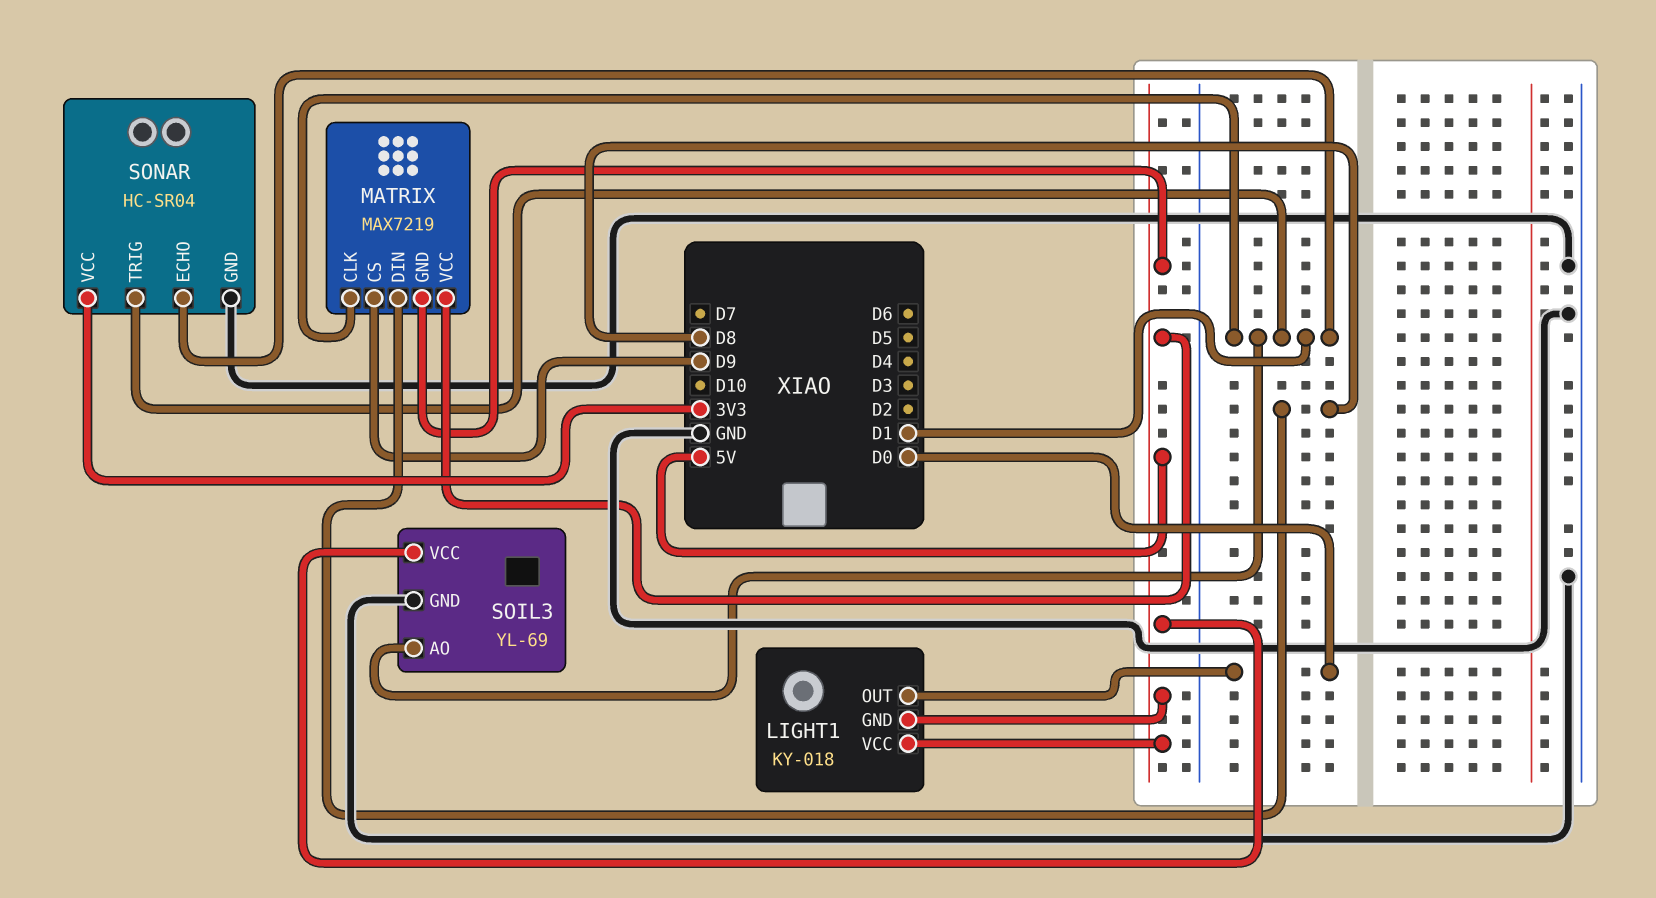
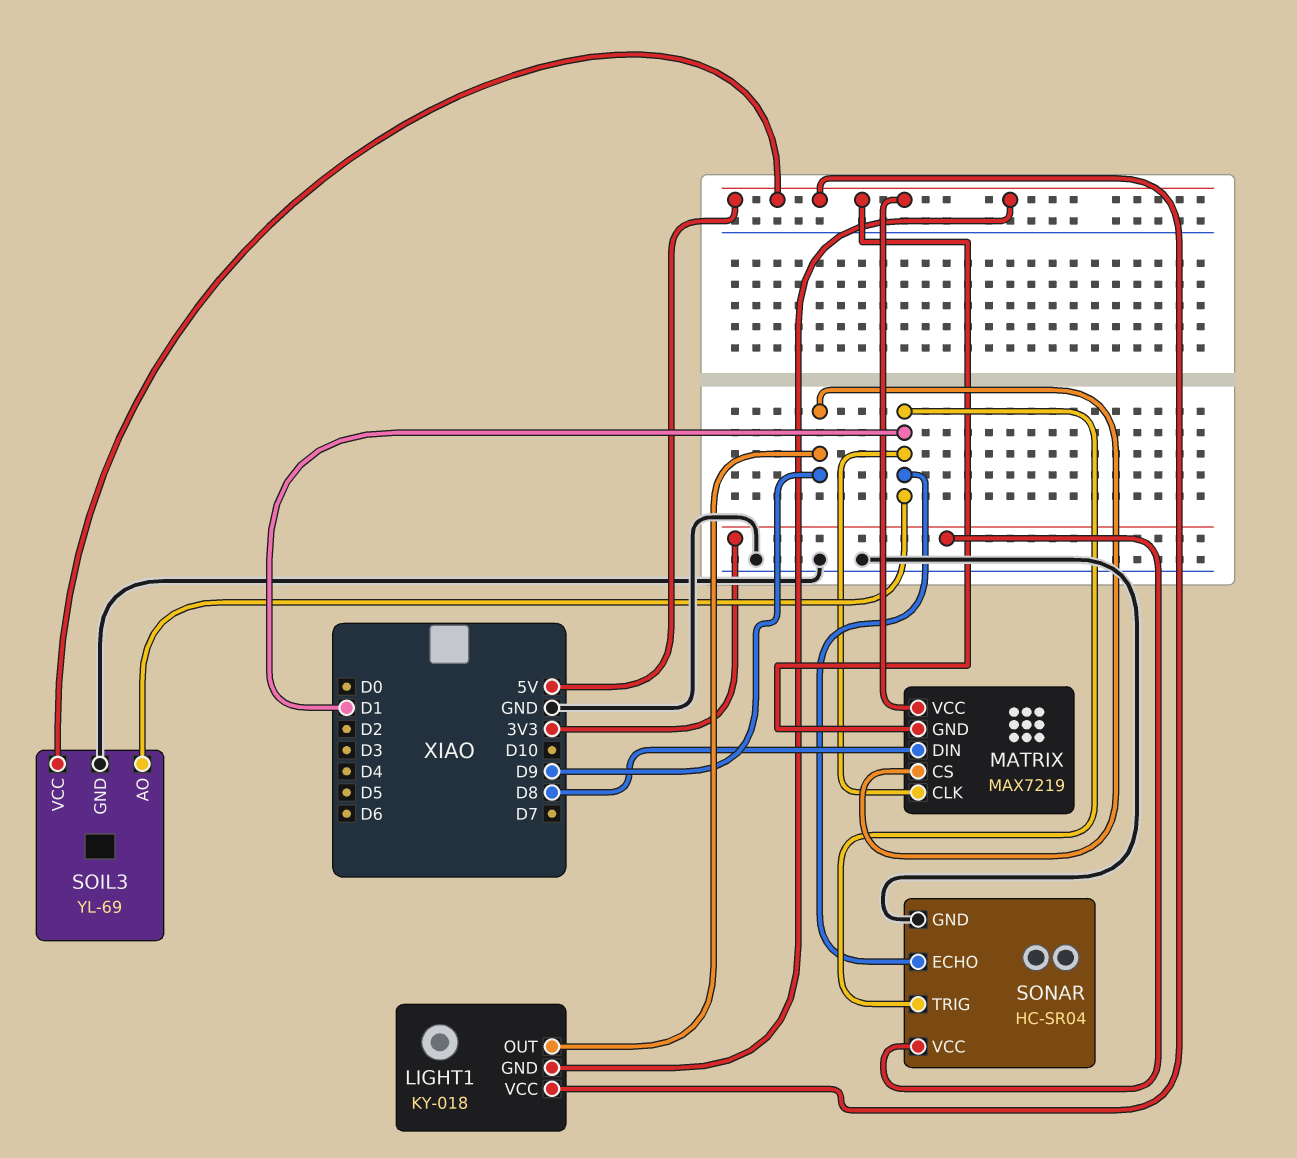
LIGHT1 pin OUT: D0 -> D9

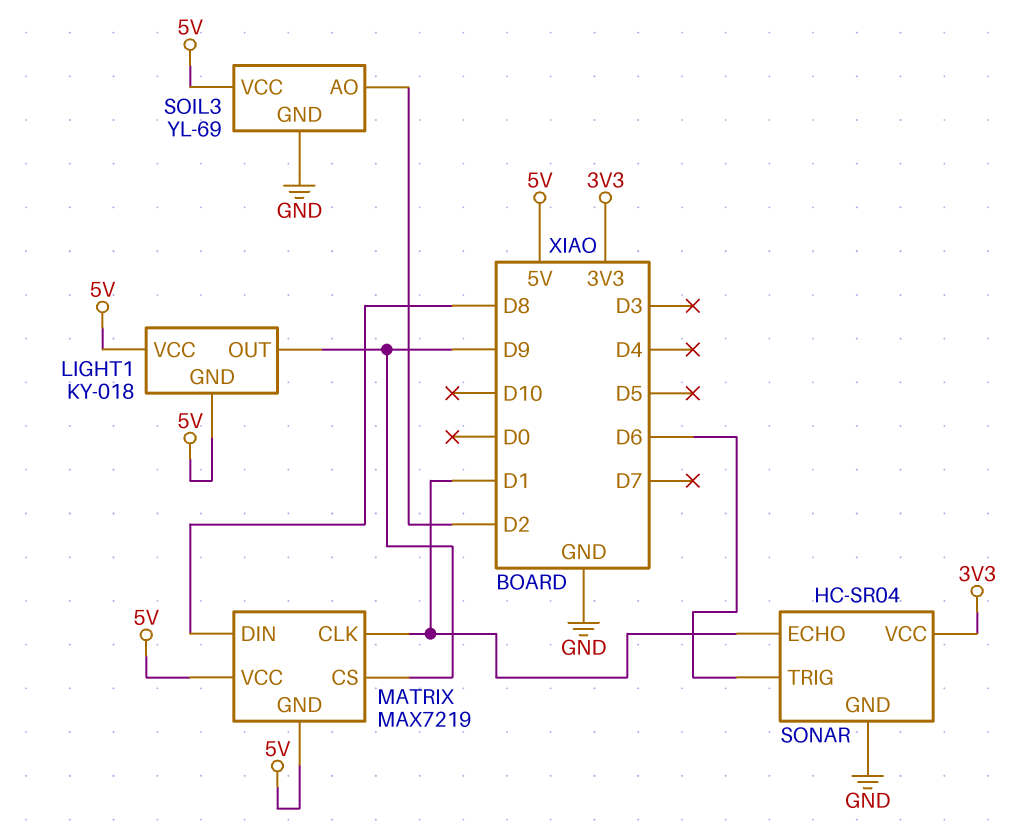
SOIL3 pin AO: D1 -> D2
SONAR pin TRIG: D1 -> D6

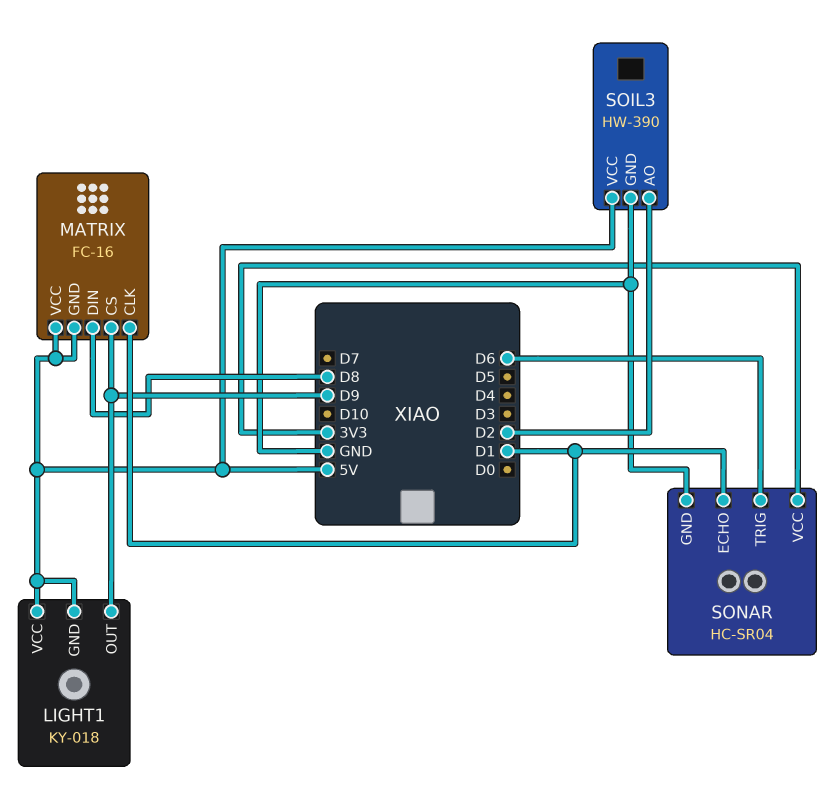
MATRIX: MAX7219 -> FC-16
SOIL3: YL-69 -> HW-390

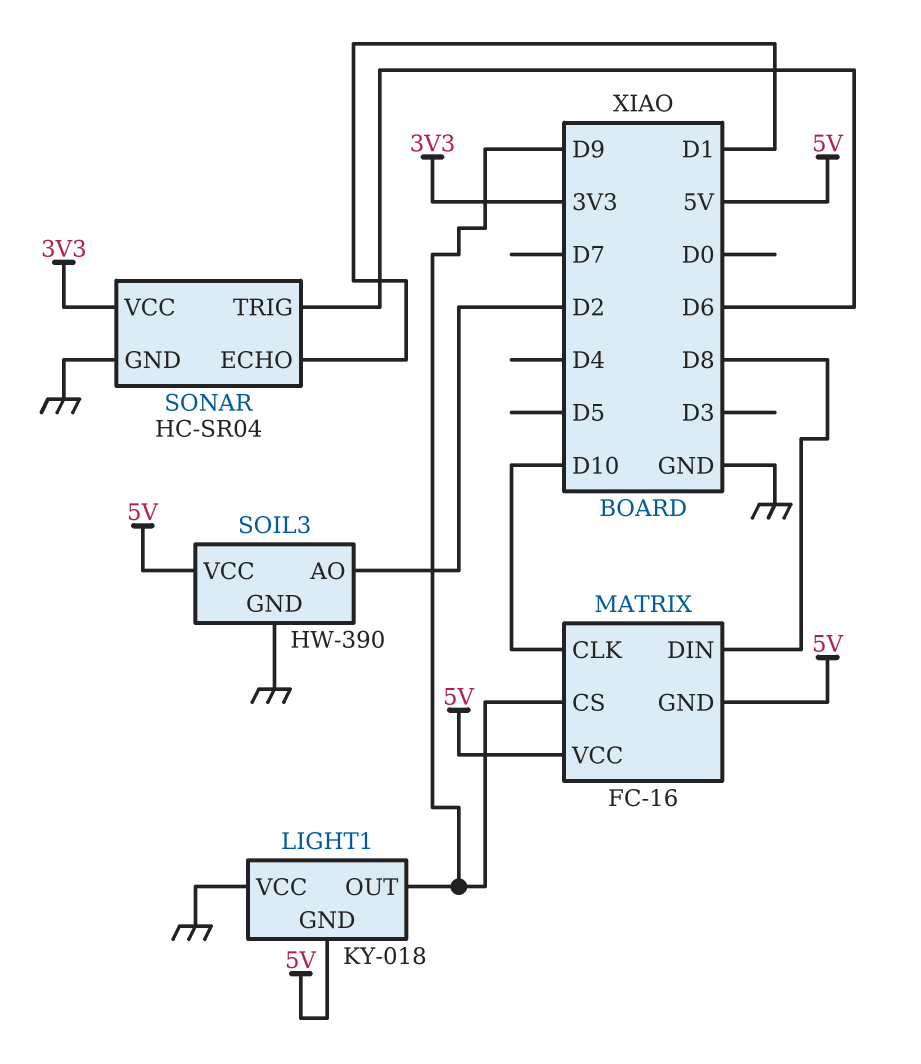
LIGHT1 pin VCC: 5V -> GND
MATRIX pin CLK: D1 -> D10

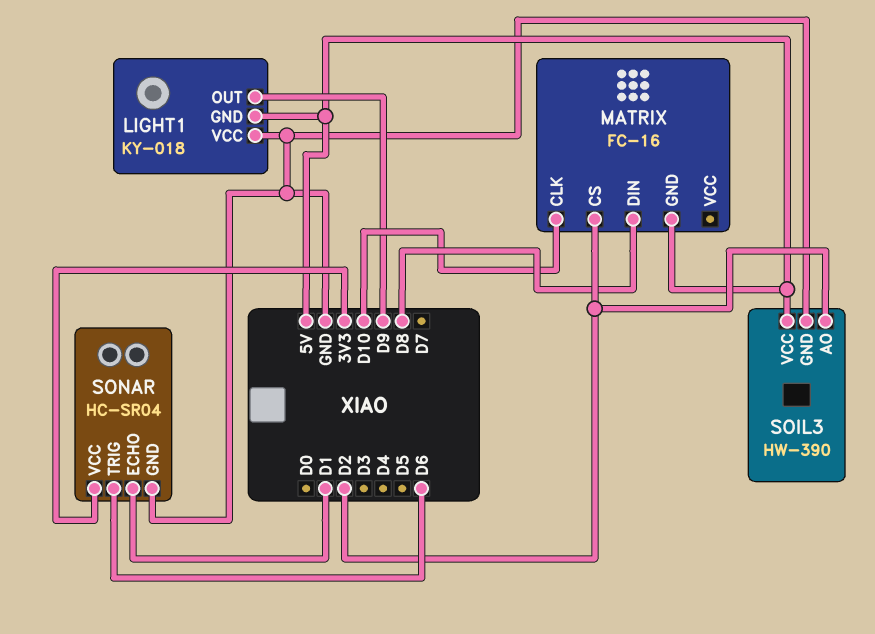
MATRIX pin CS: D9 -> D2
MATRIX pin VCC: 5V -> none

